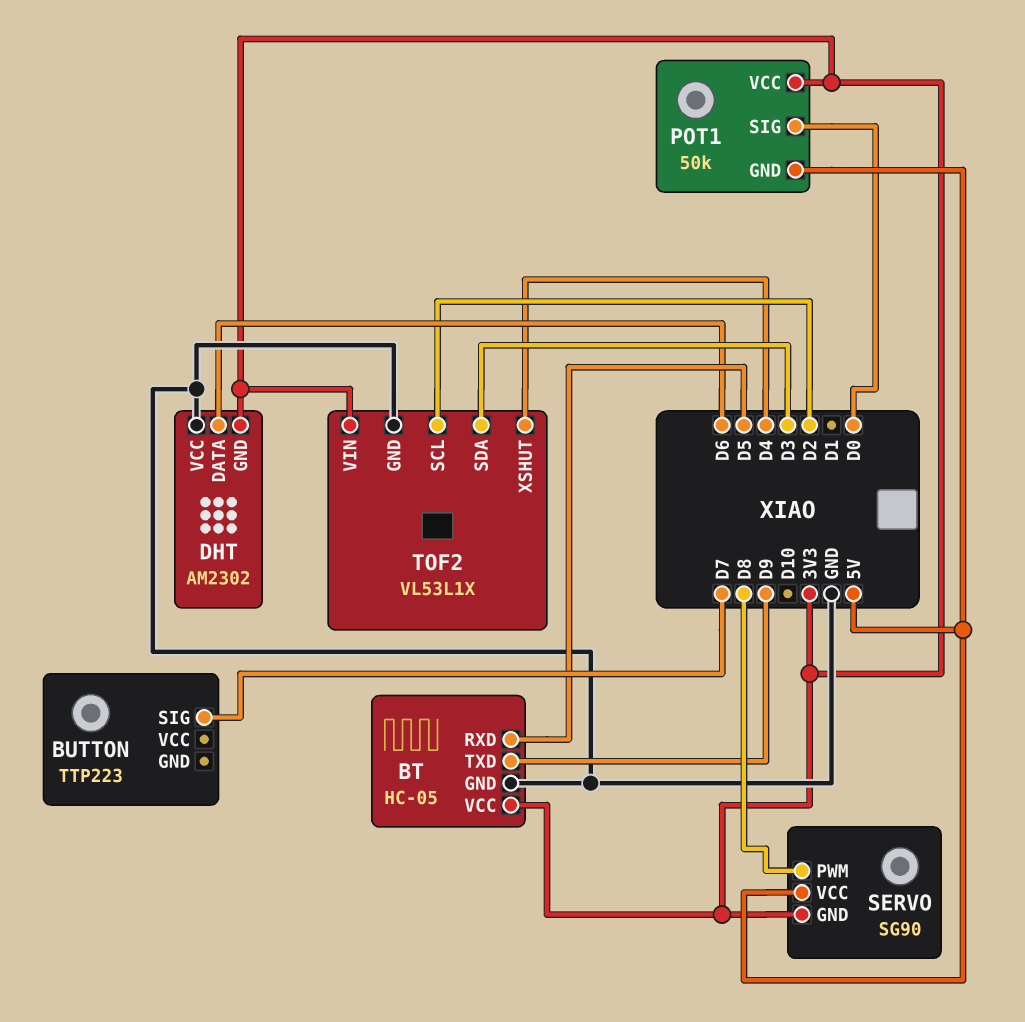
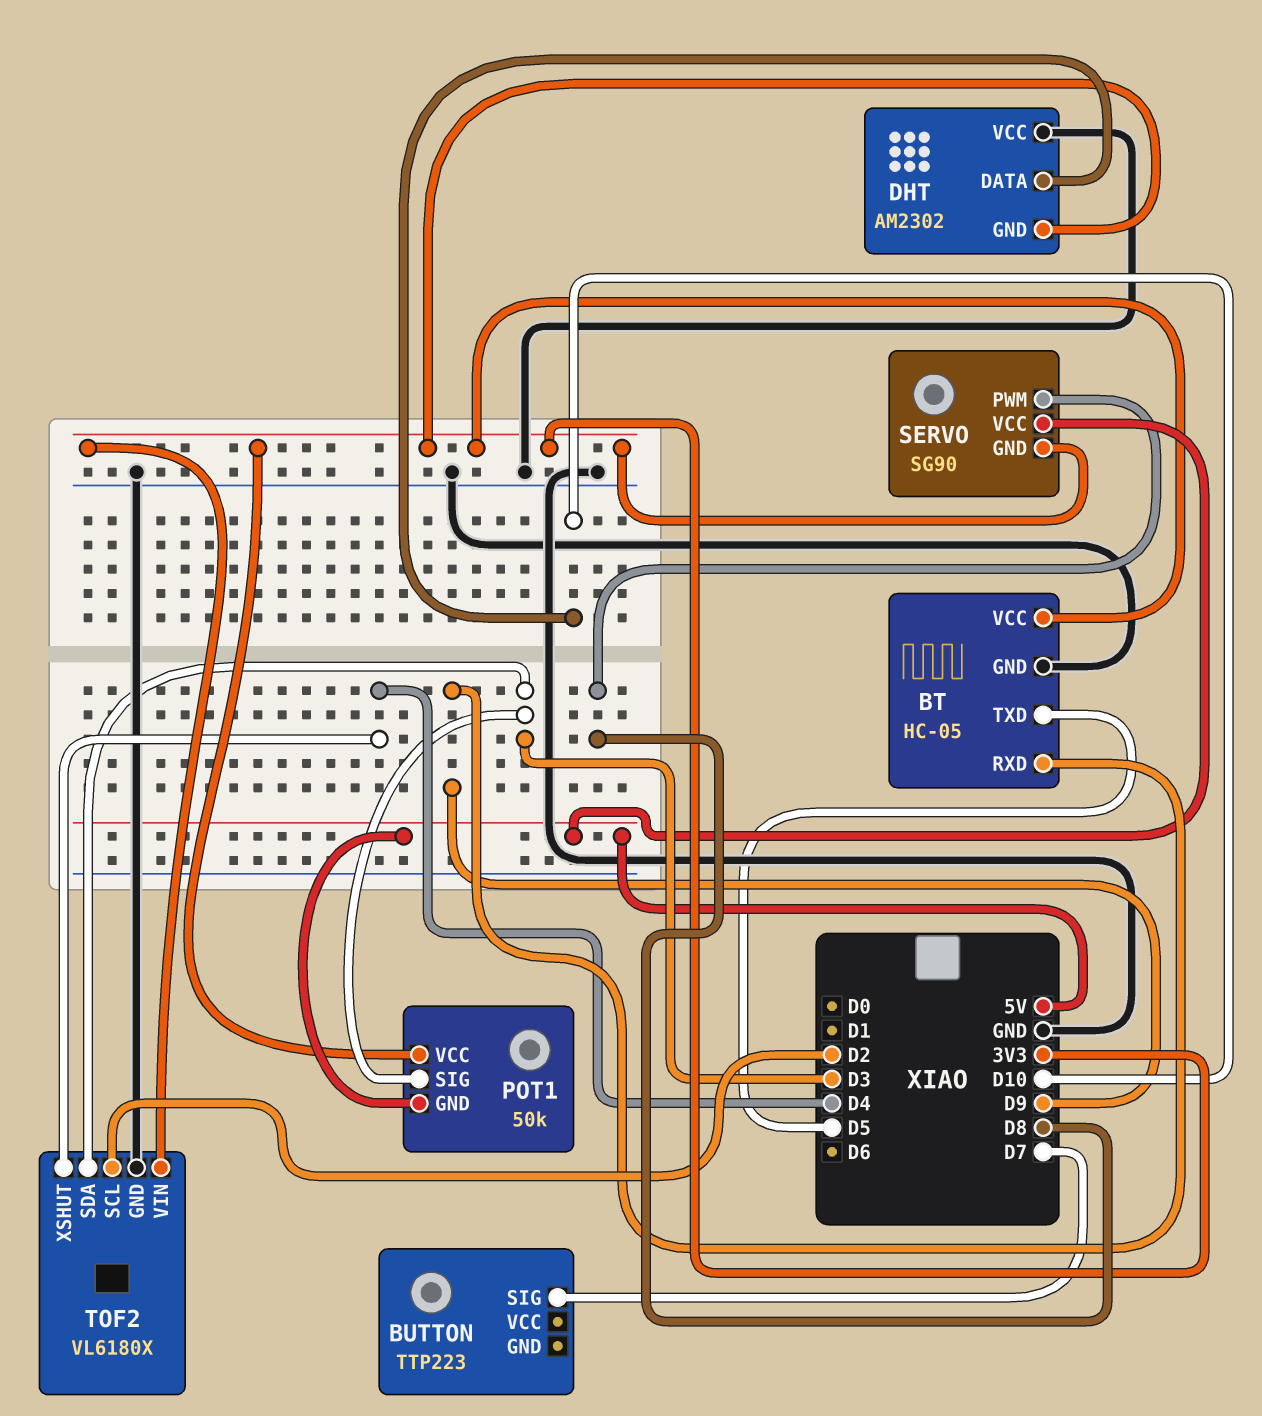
BT pin RXD: D5 -> D9
BT pin TXD: D9 -> D5
DHT pin DATA: D6 -> D10
POT1 pin SIG: D0 -> D3
TOF2: VL53L1X -> VL6180X

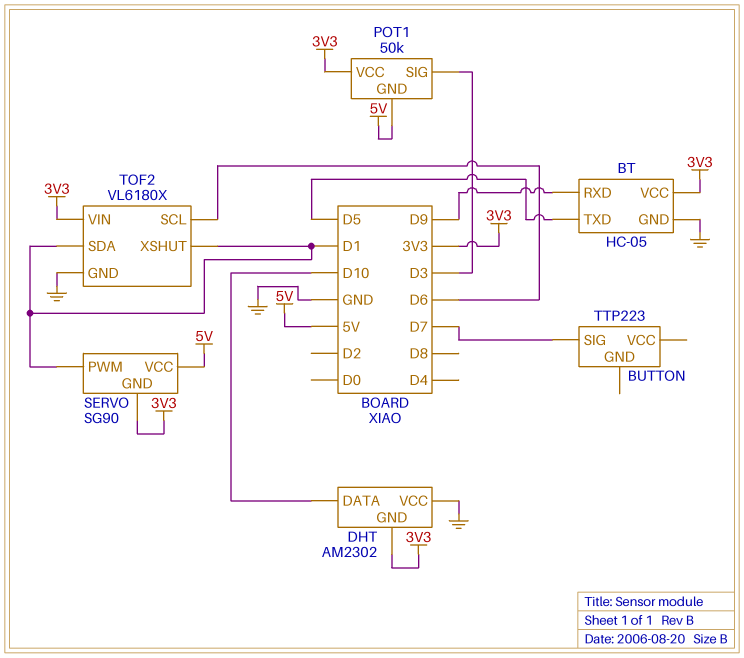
SERVO pin PWM: D8 -> D1
TOF2 pin SCL: D2 -> D6
TOF2 pin SDA: D3 -> D1
TOF2 pin XSHUT: D4 -> D1

